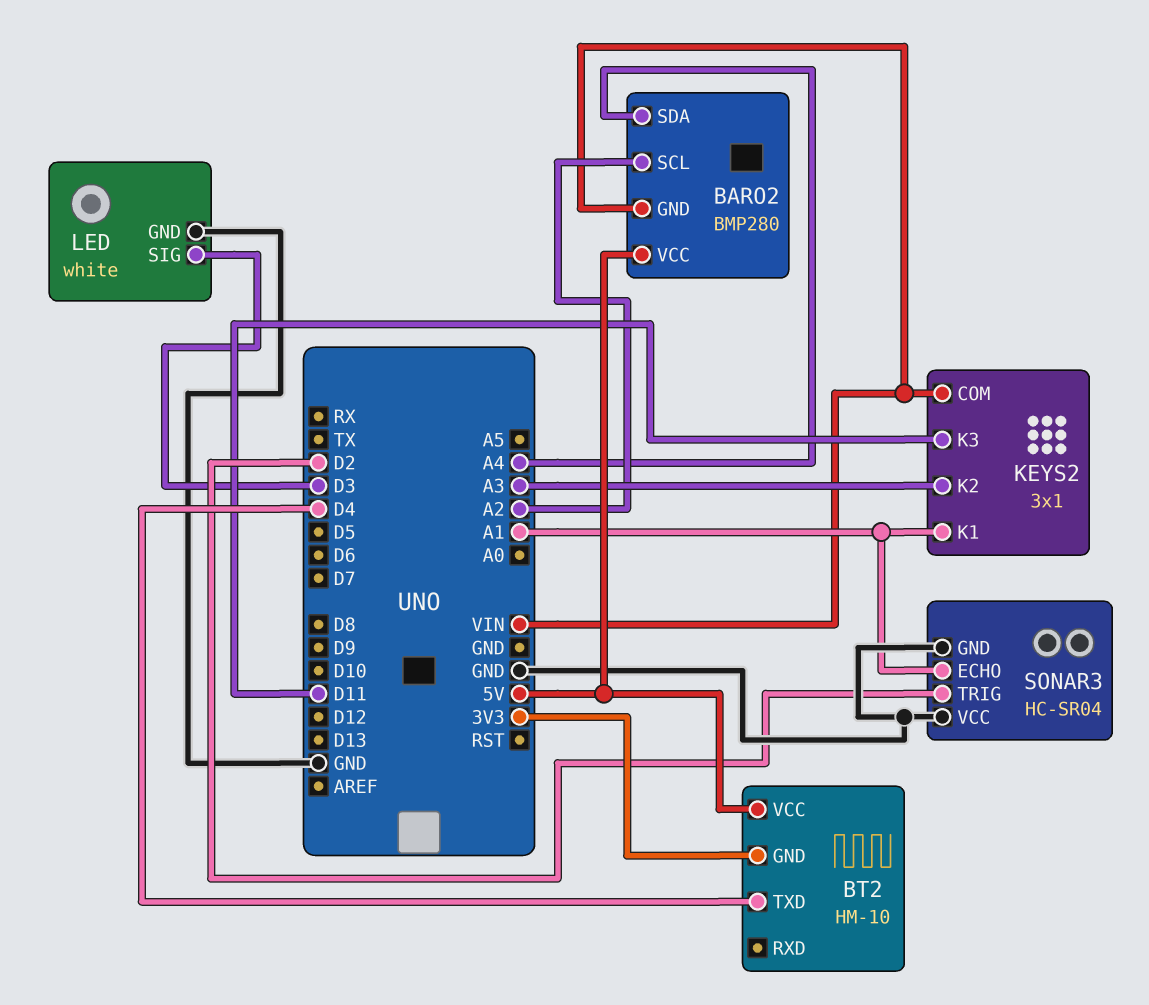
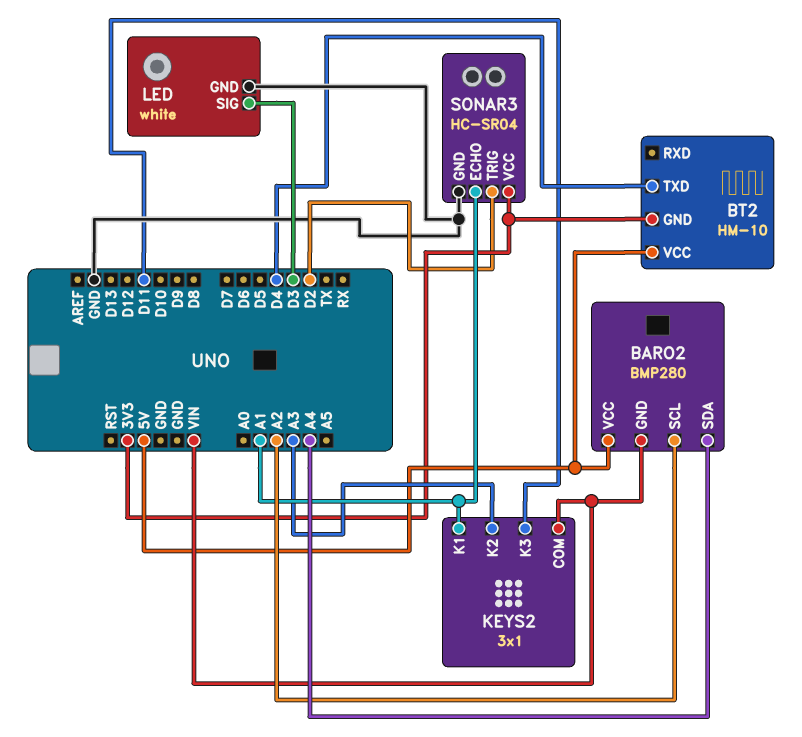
SONAR3 pin VCC: GND -> 3V3

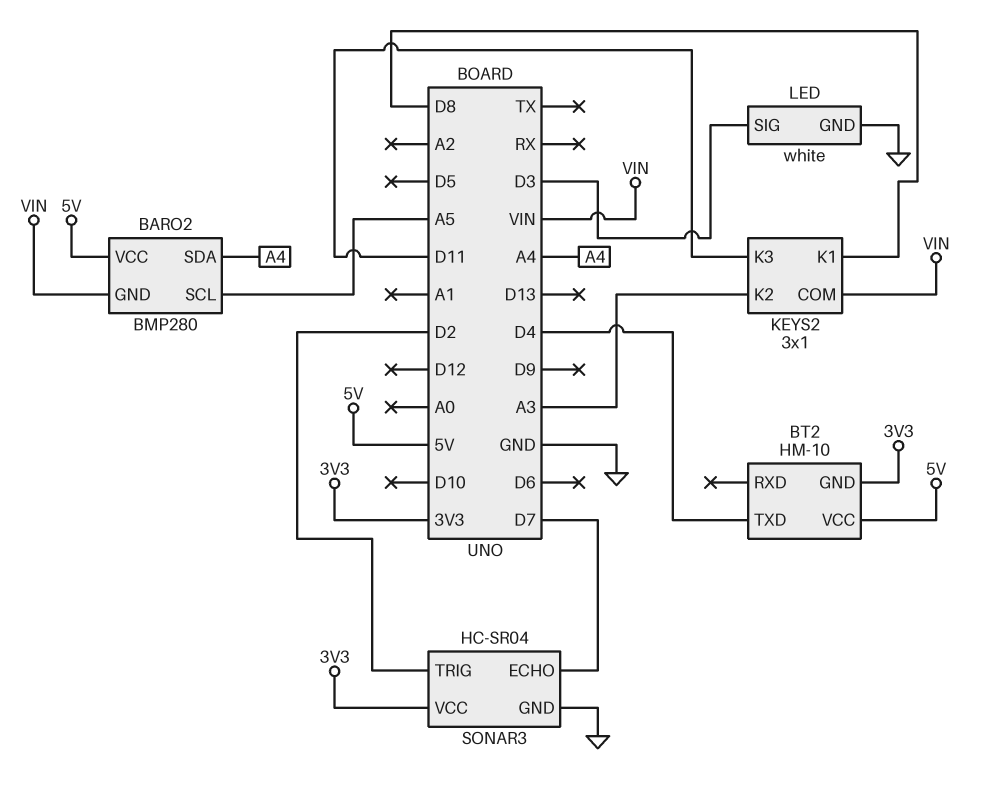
BARO2 pin SCL: A2 -> A5
KEYS2 pin K1: A1 -> D8
SONAR3 pin ECHO: A1 -> D7

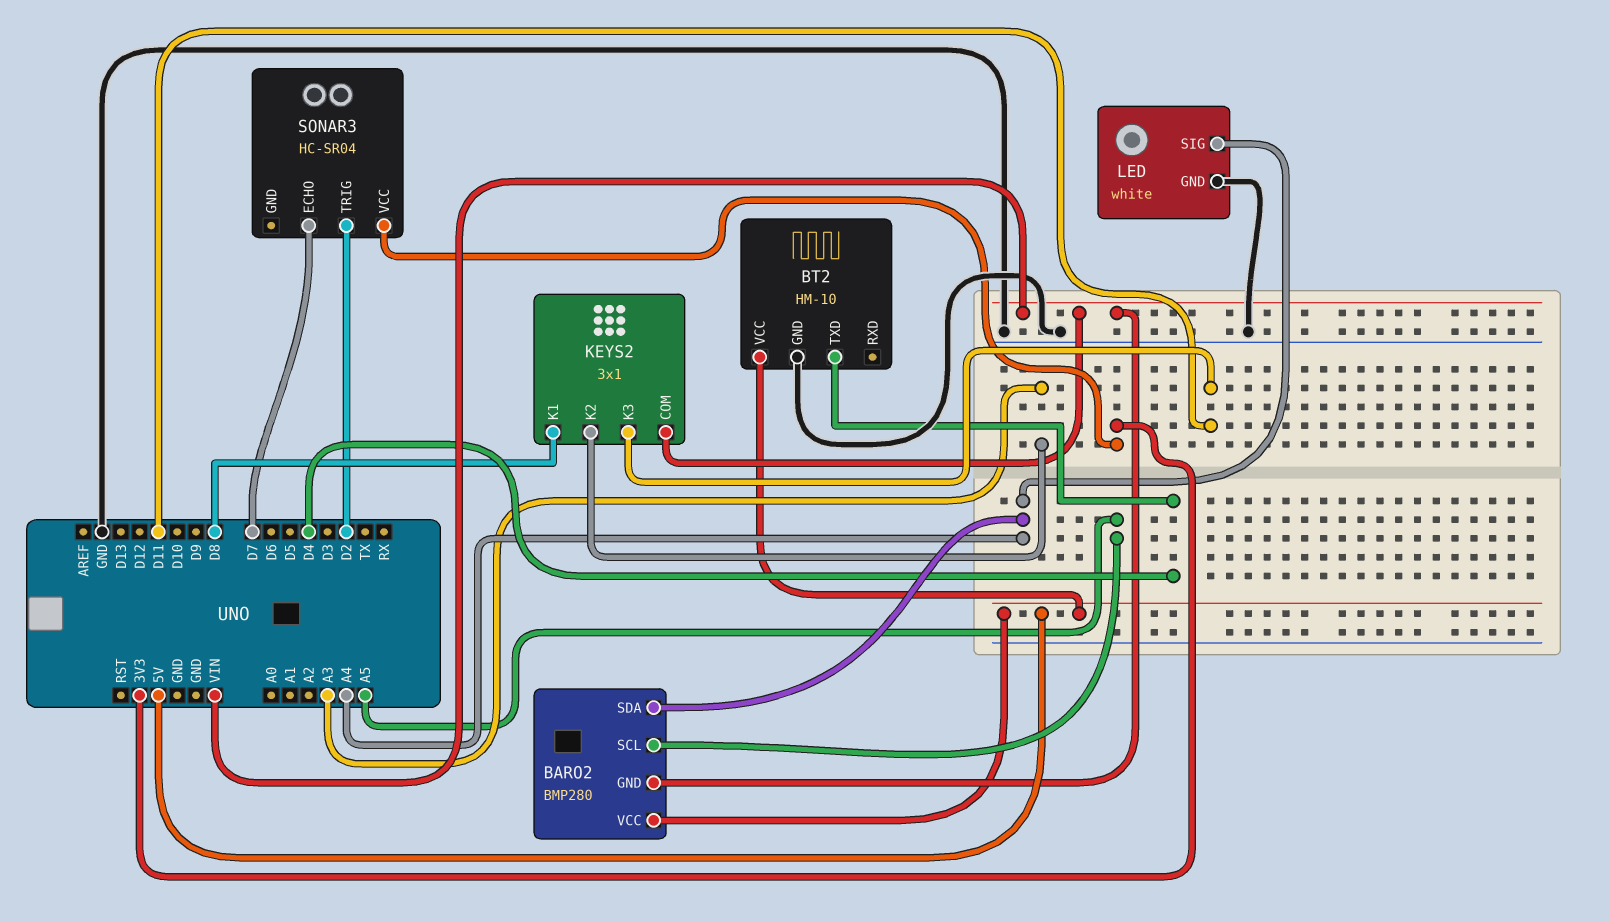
BT2 pin GND: 3V3 -> GND
LED pin SIG: D3 -> A4
SONAR3 pin GND: GND -> none

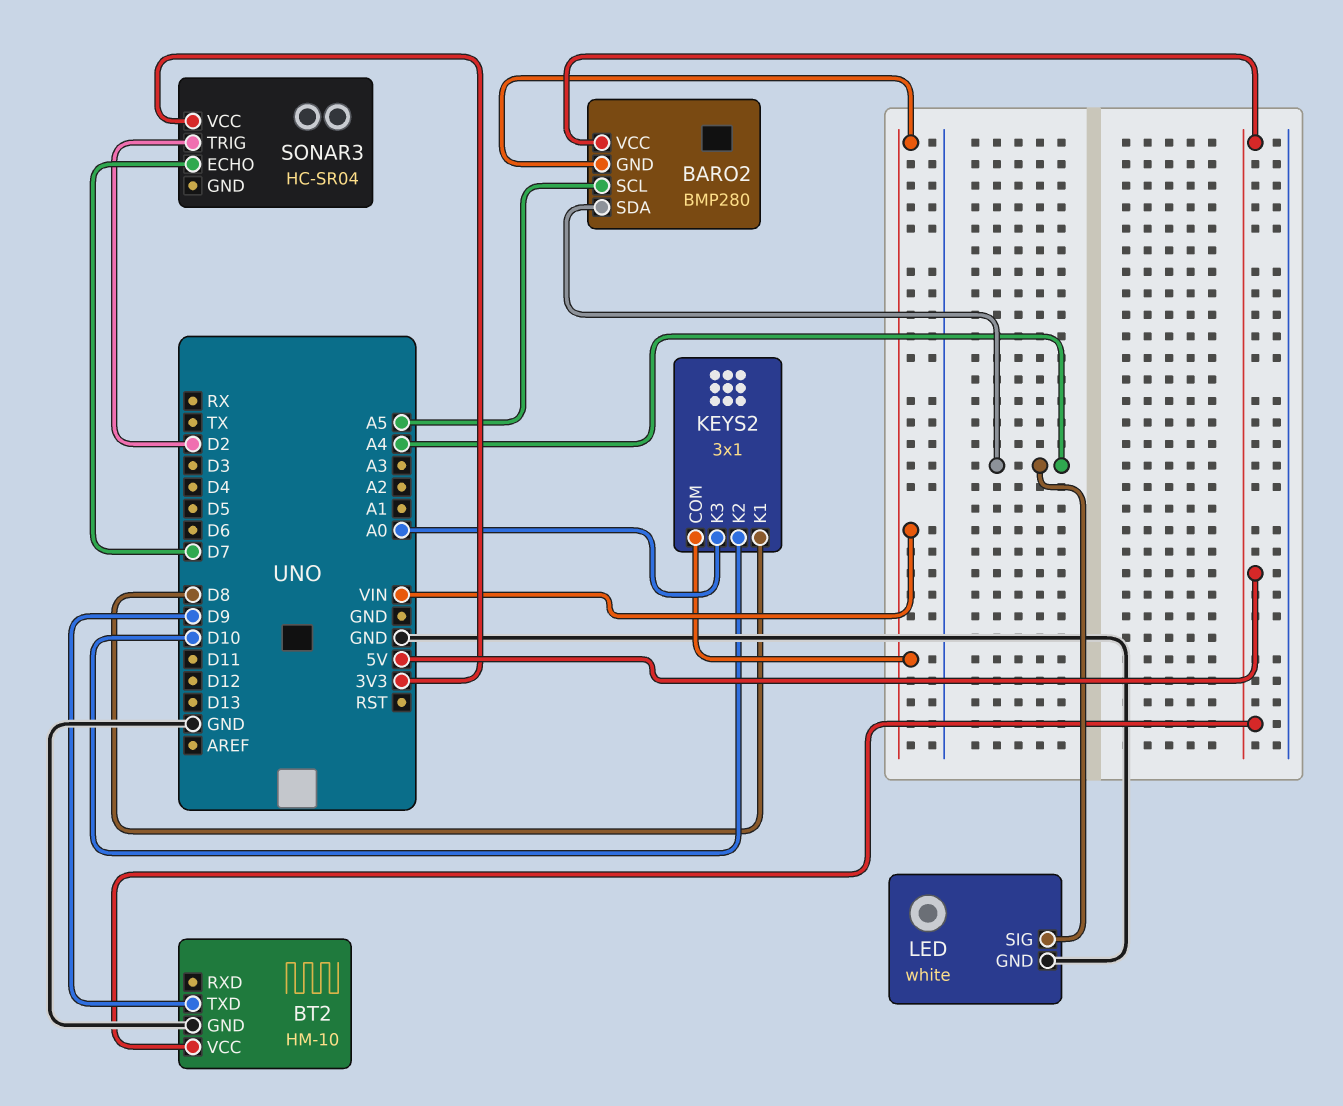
BT2 pin TXD: D4 -> D9
KEYS2 pin K2: A3 -> D10
KEYS2 pin K3: D11 -> A0

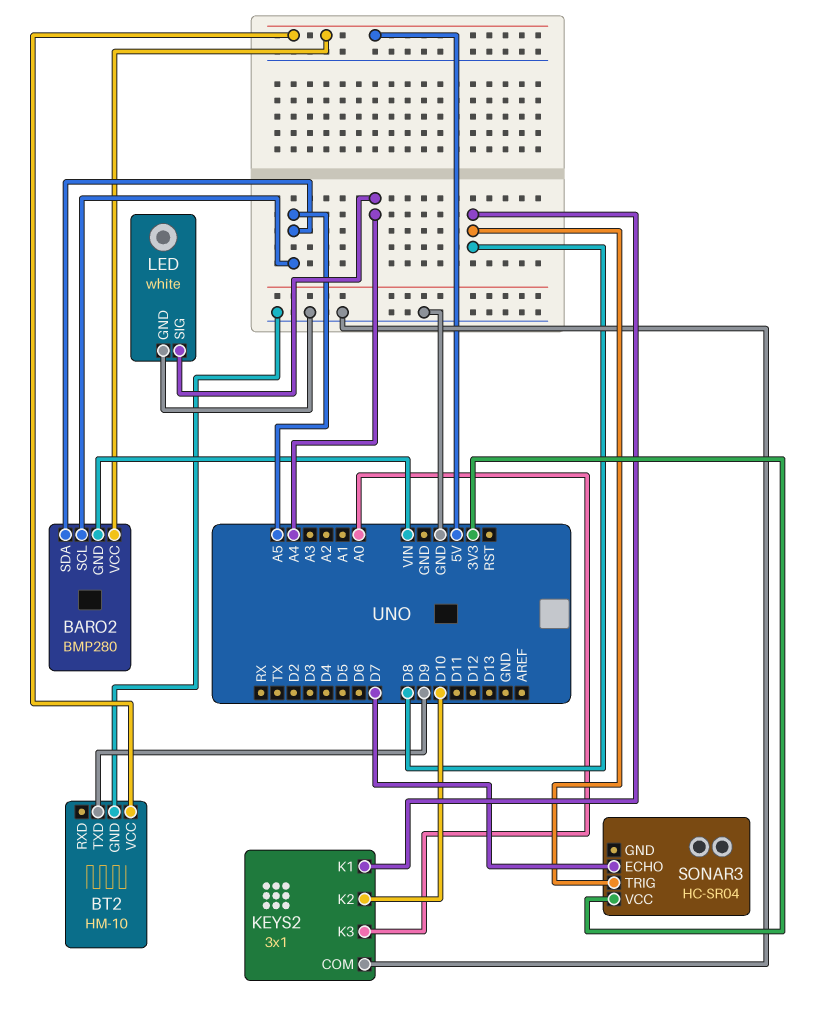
BARO2 pin SDA: A4 -> A5
KEYS2 pin COM: VIN -> GND
SONAR3 pin TRIG: D2 -> D8

